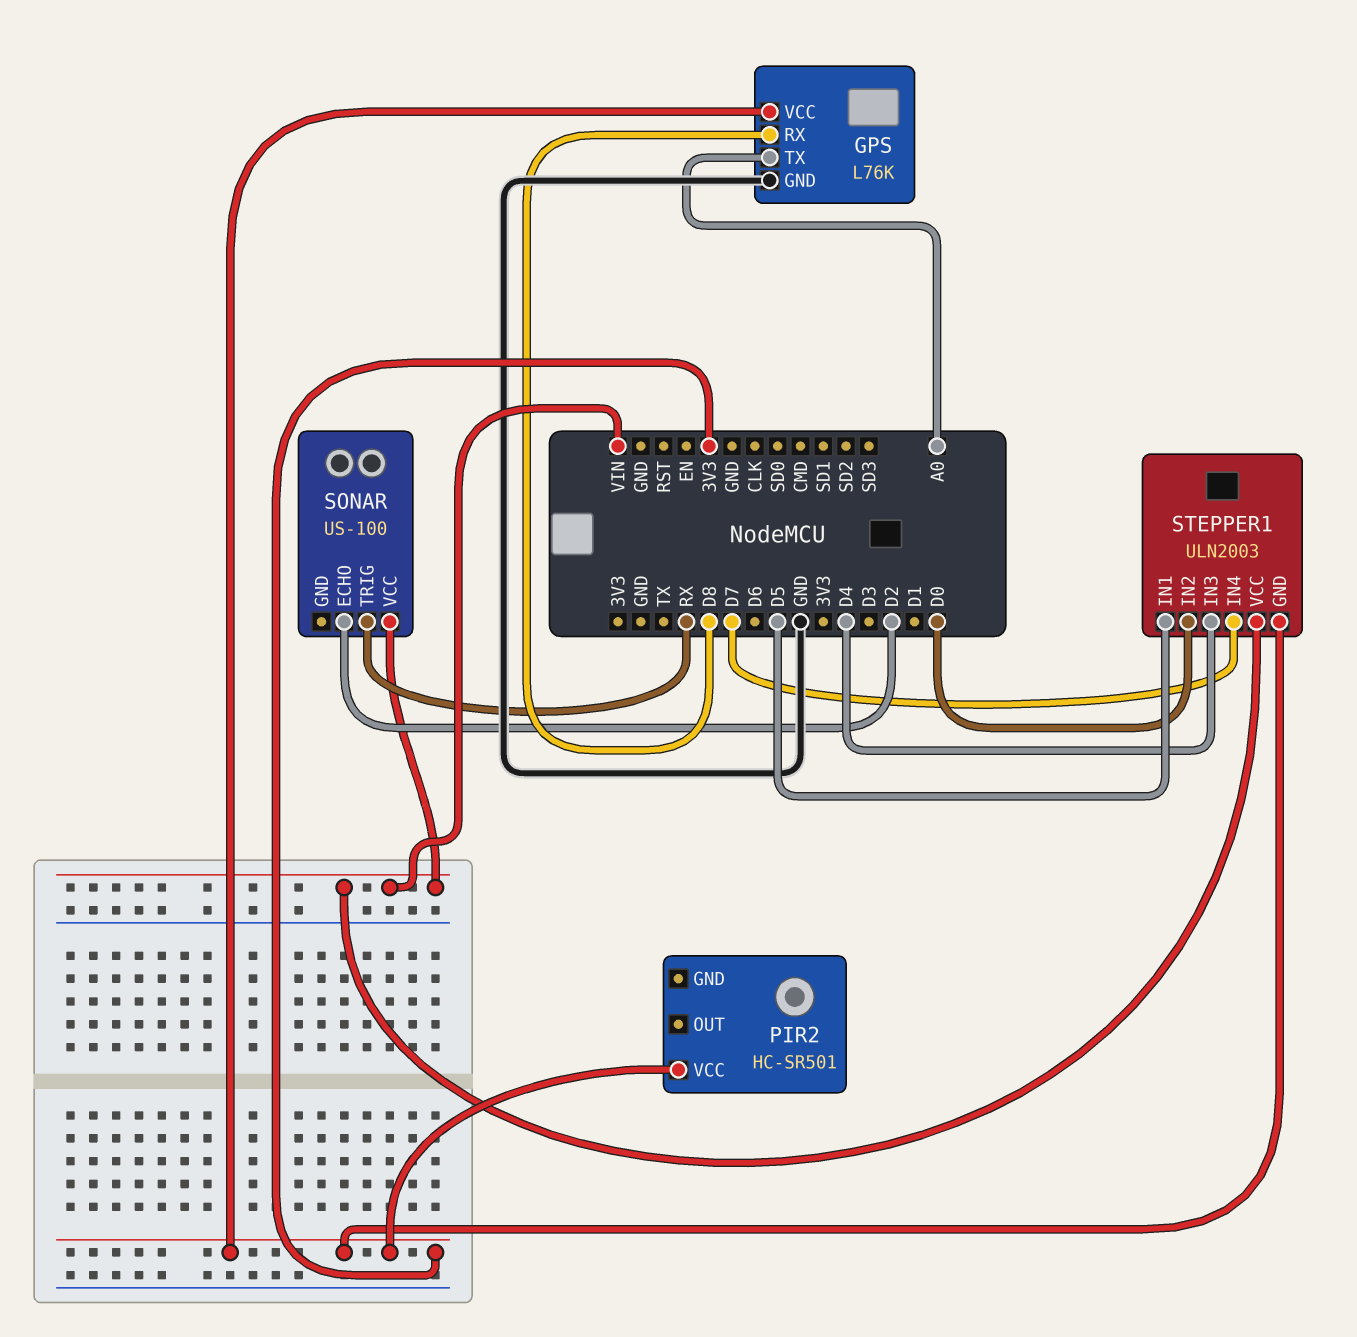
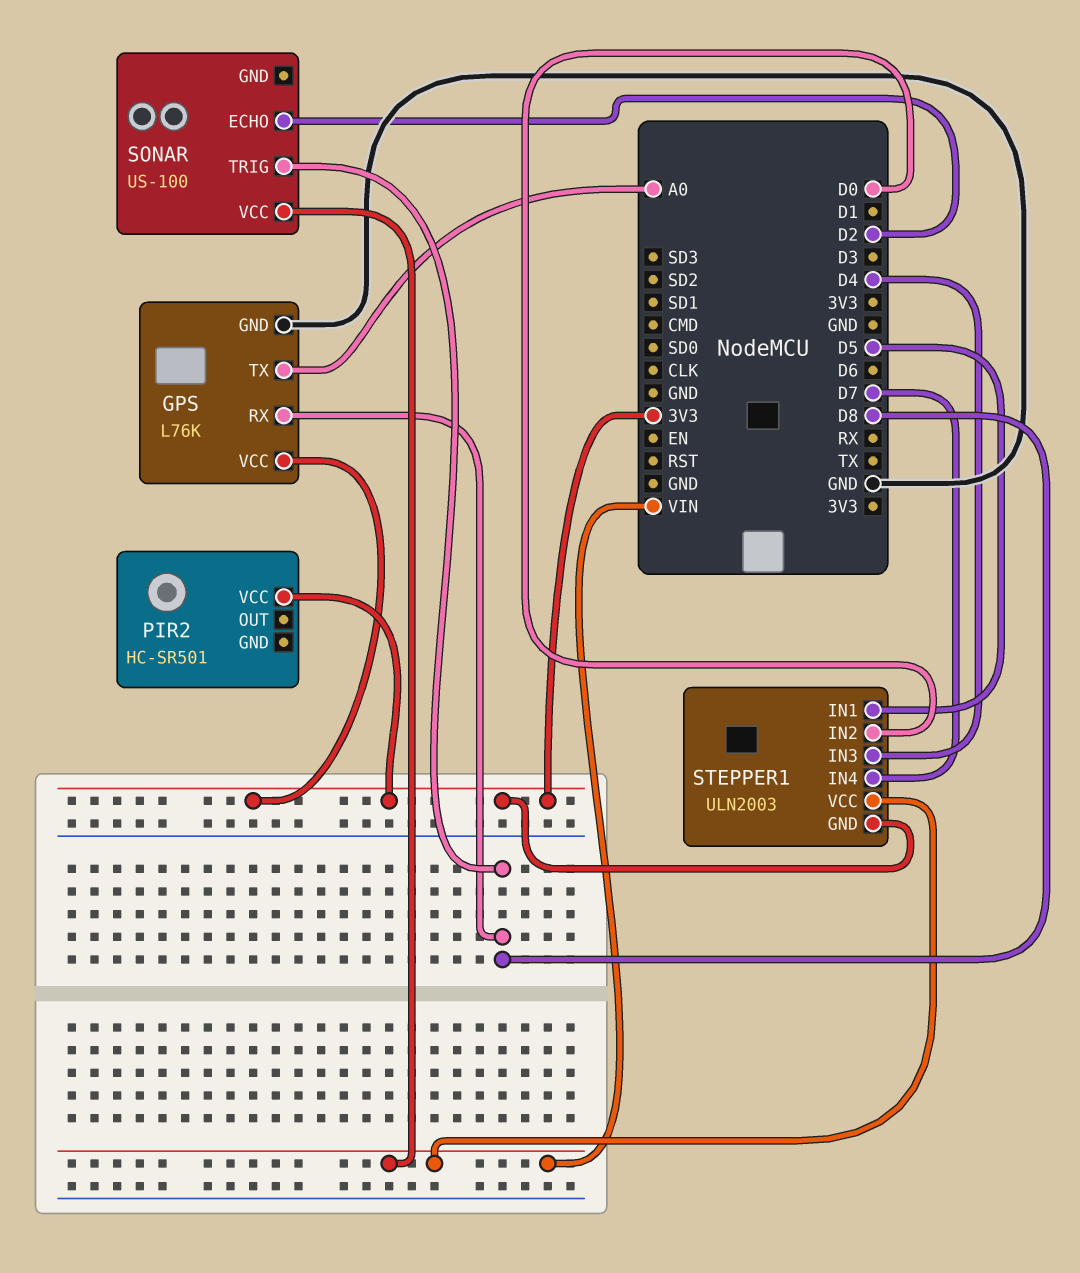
SONAR pin TRIG: RX -> D8

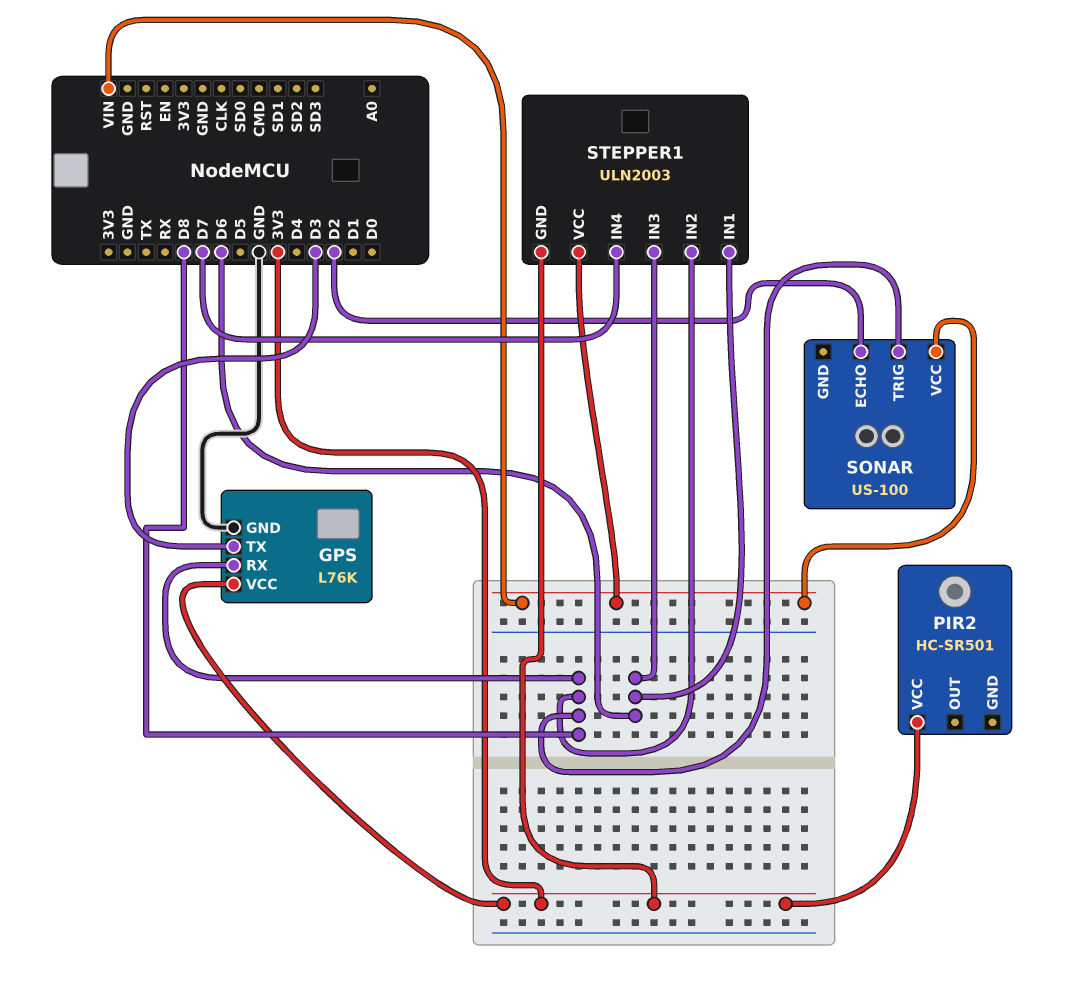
GPS pin TX: A0 -> D3
STEPPER1 pin IN1: D5 -> D6
STEPPER1 pin IN2: D0 -> D8
STEPPER1 pin IN3: D4 -> D6

